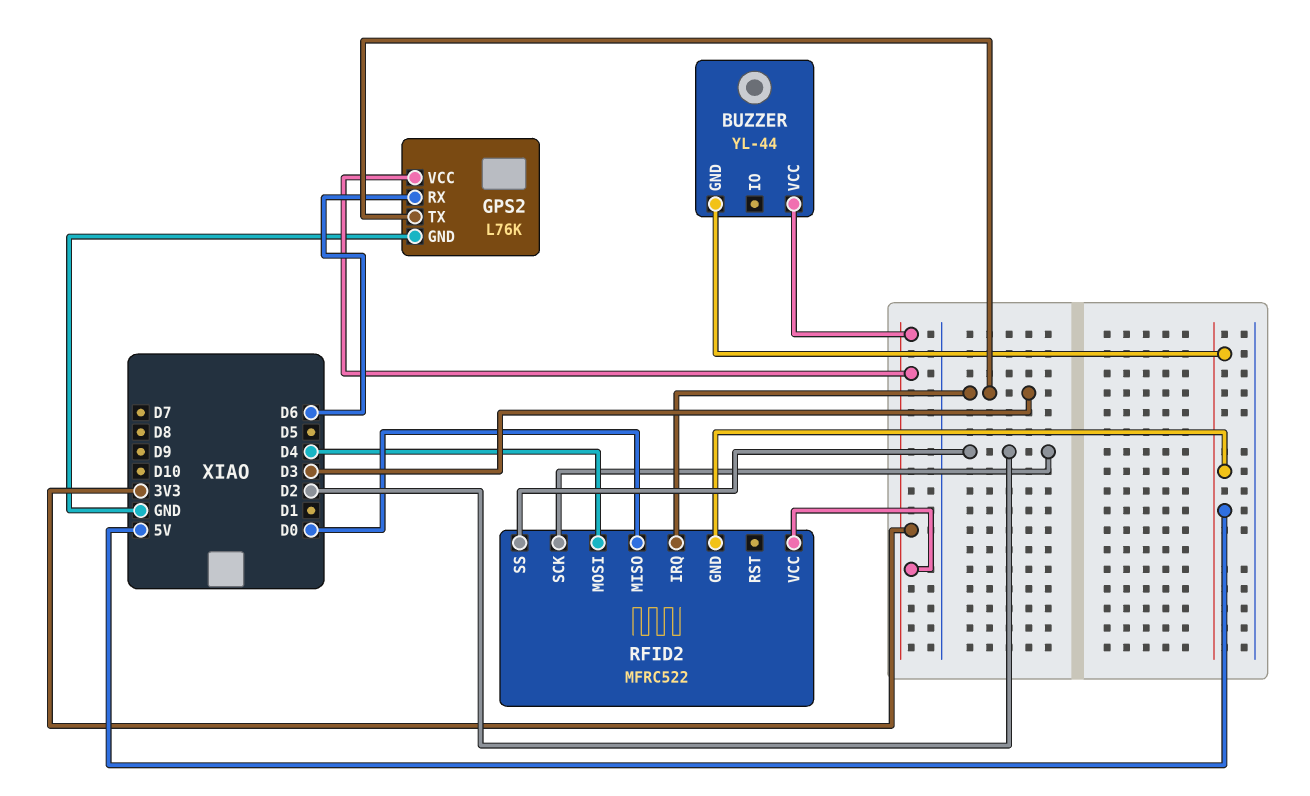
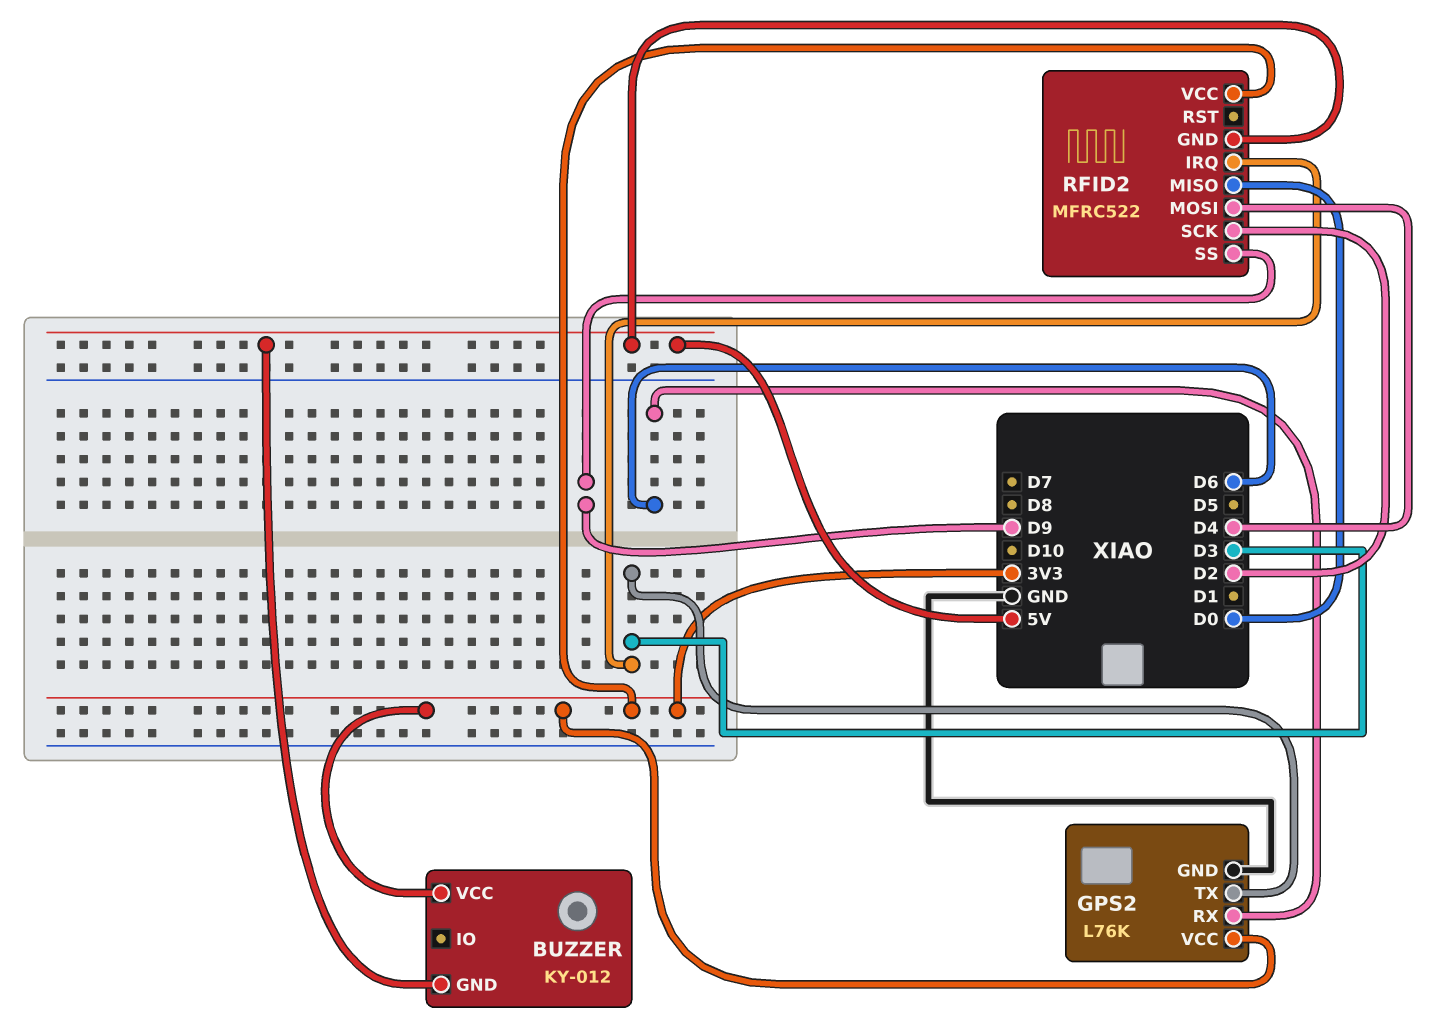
BUZZER: YL-44 -> KY-012
RFID2 pin SS: D2 -> D9

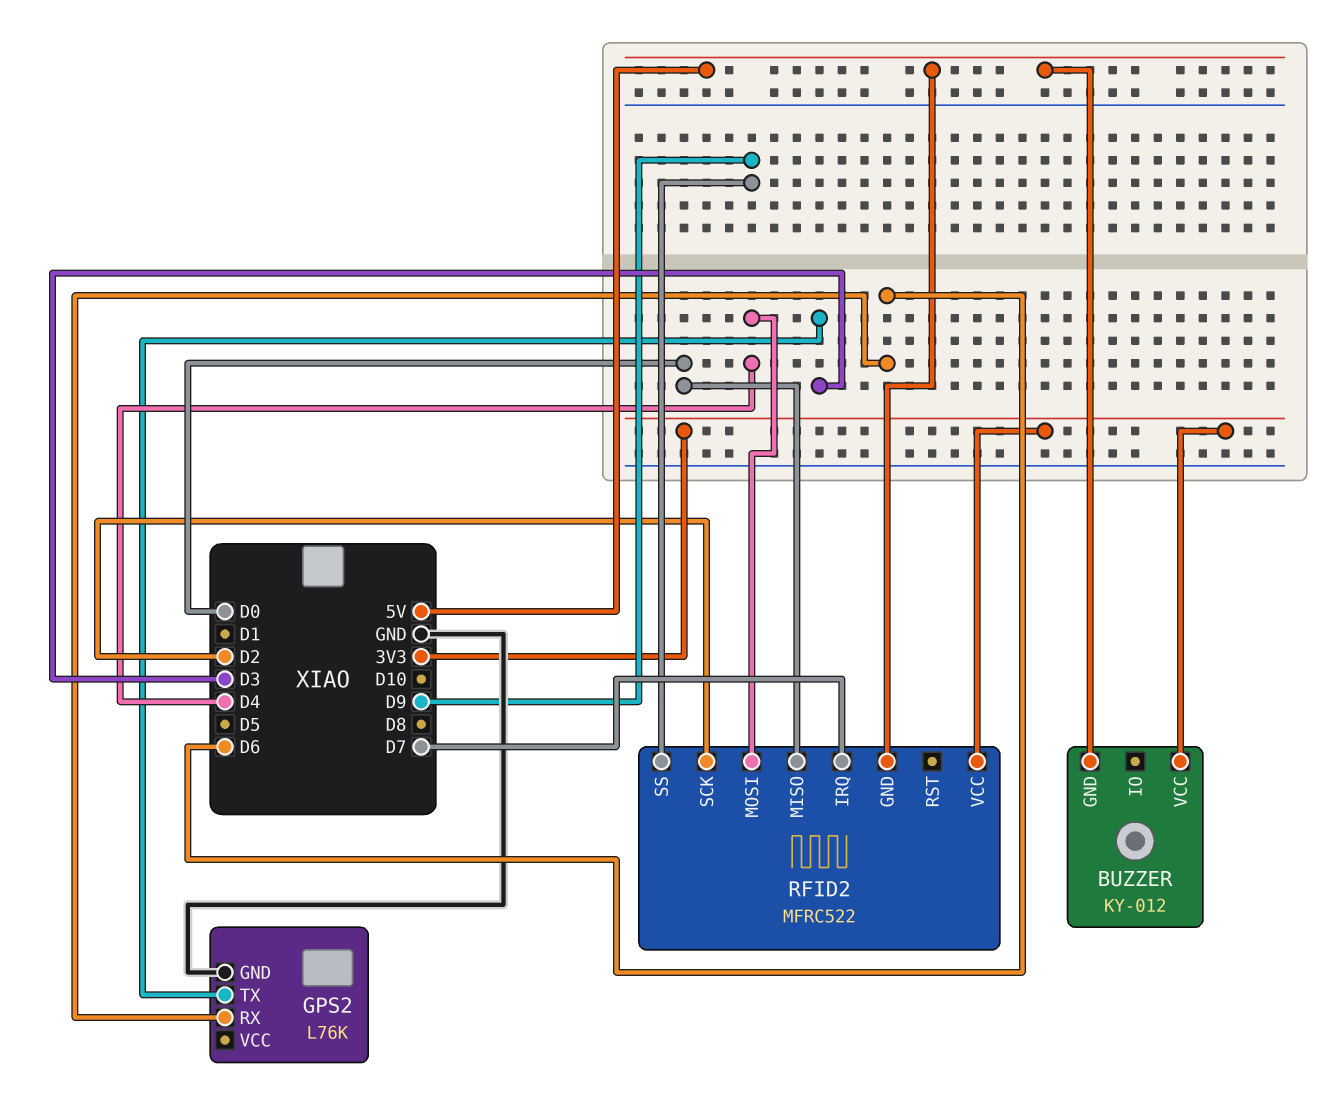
GPS2 pin VCC: 3V3 -> none
RFID2 pin IRQ: D3 -> D7

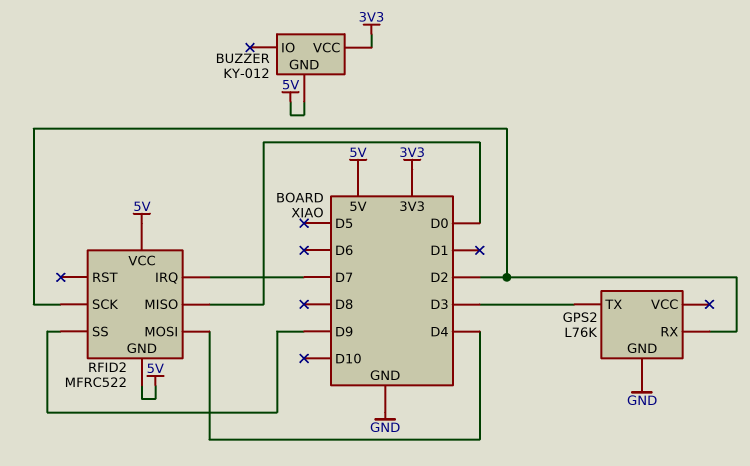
GPS2 pin RX: D6 -> D2
RFID2 pin VCC: 3V3 -> 5V

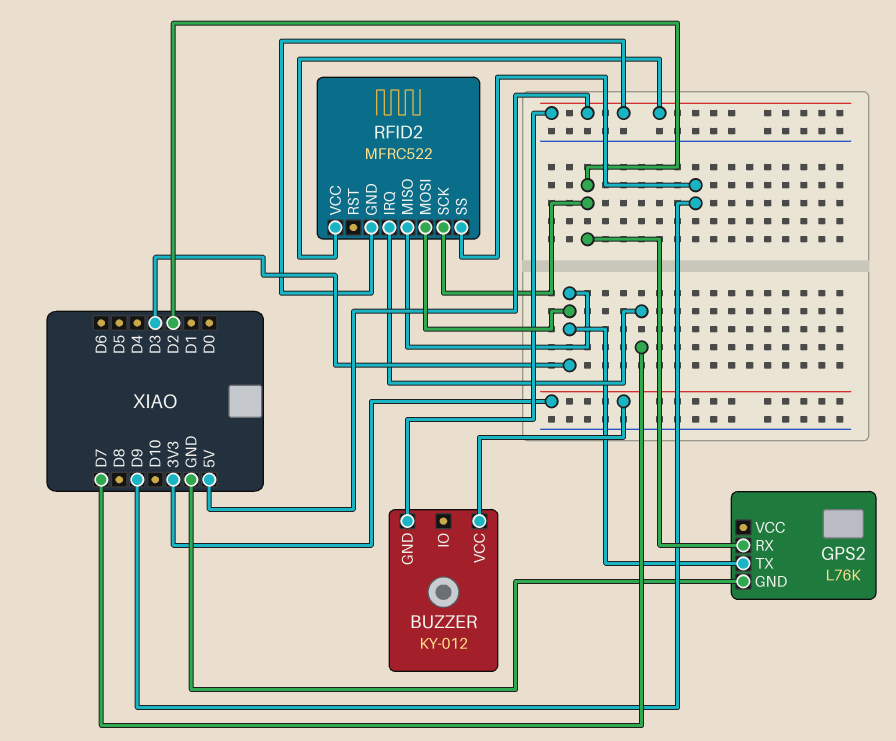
RFID2 pin MISO: D0 -> D3
RFID2 pin MOSI: D4 -> D3

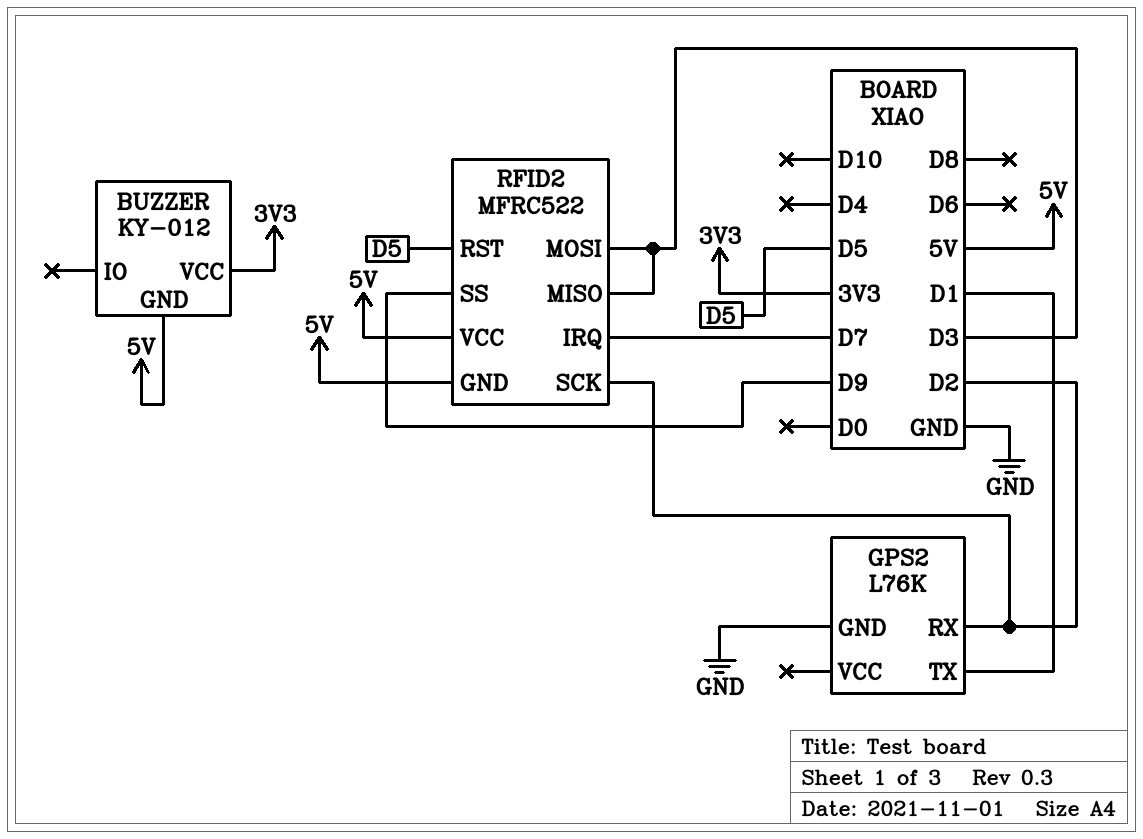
GPS2 pin TX: D3 -> D1
RFID2 pin RST: none -> D5

